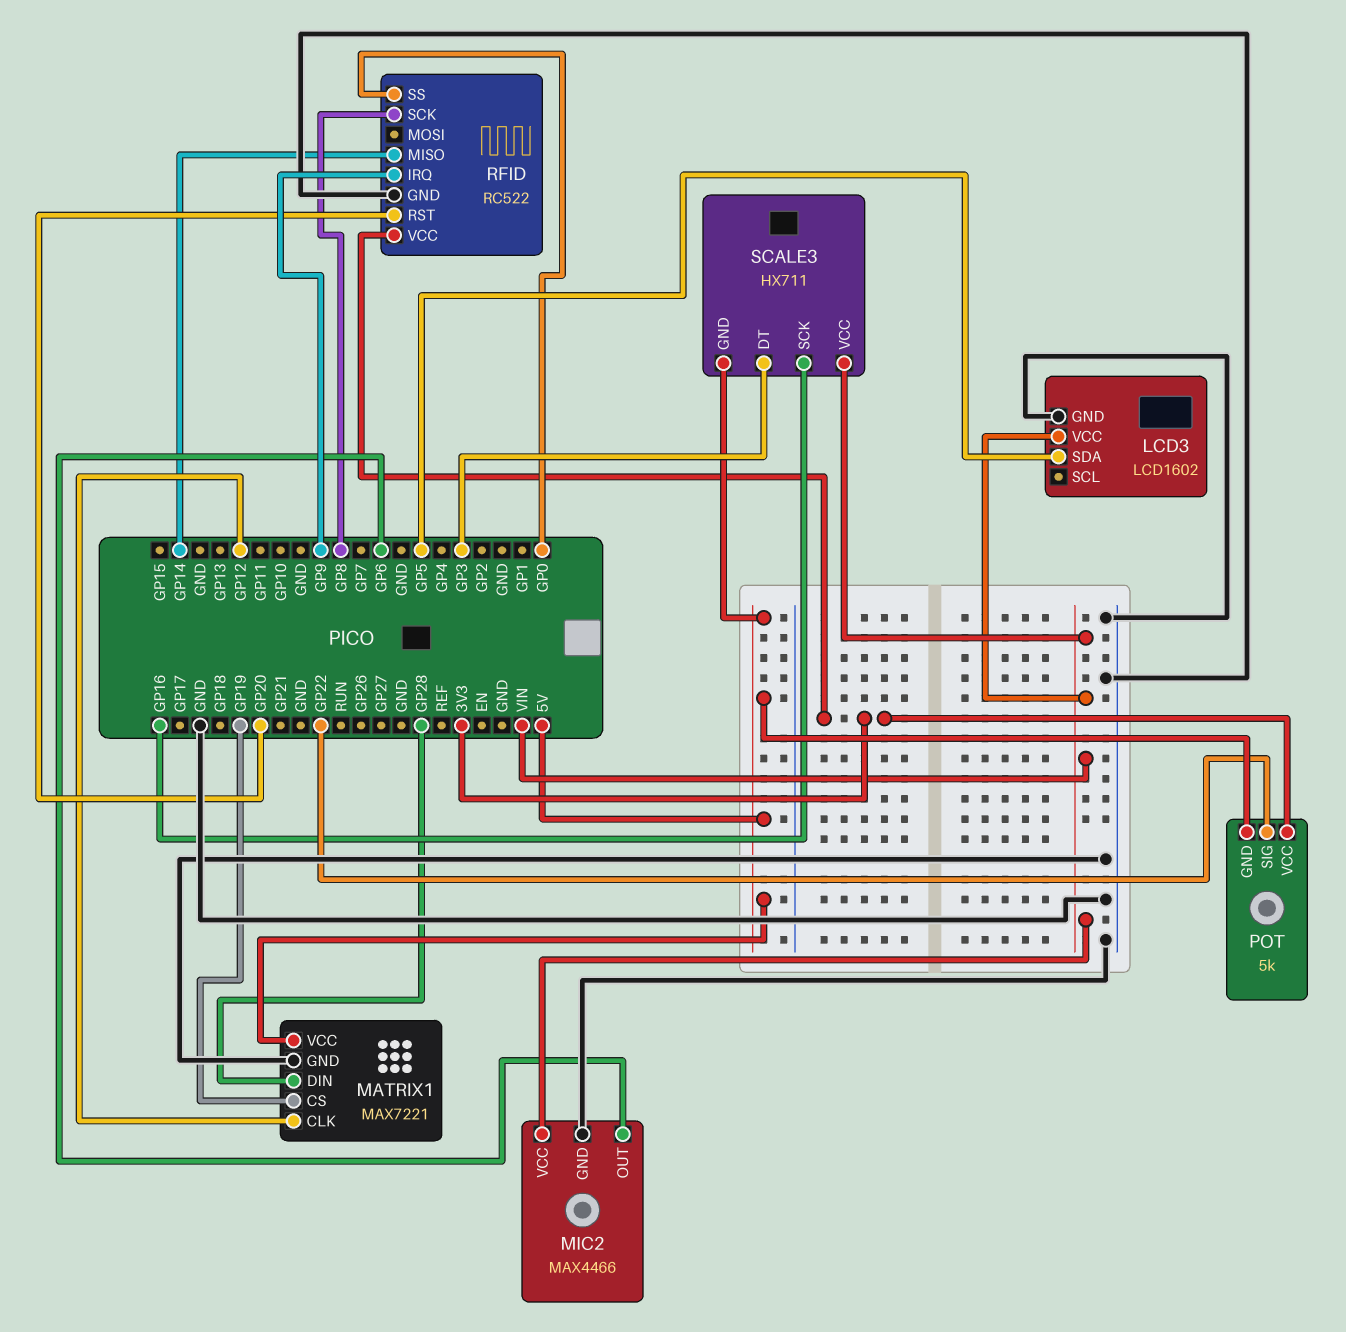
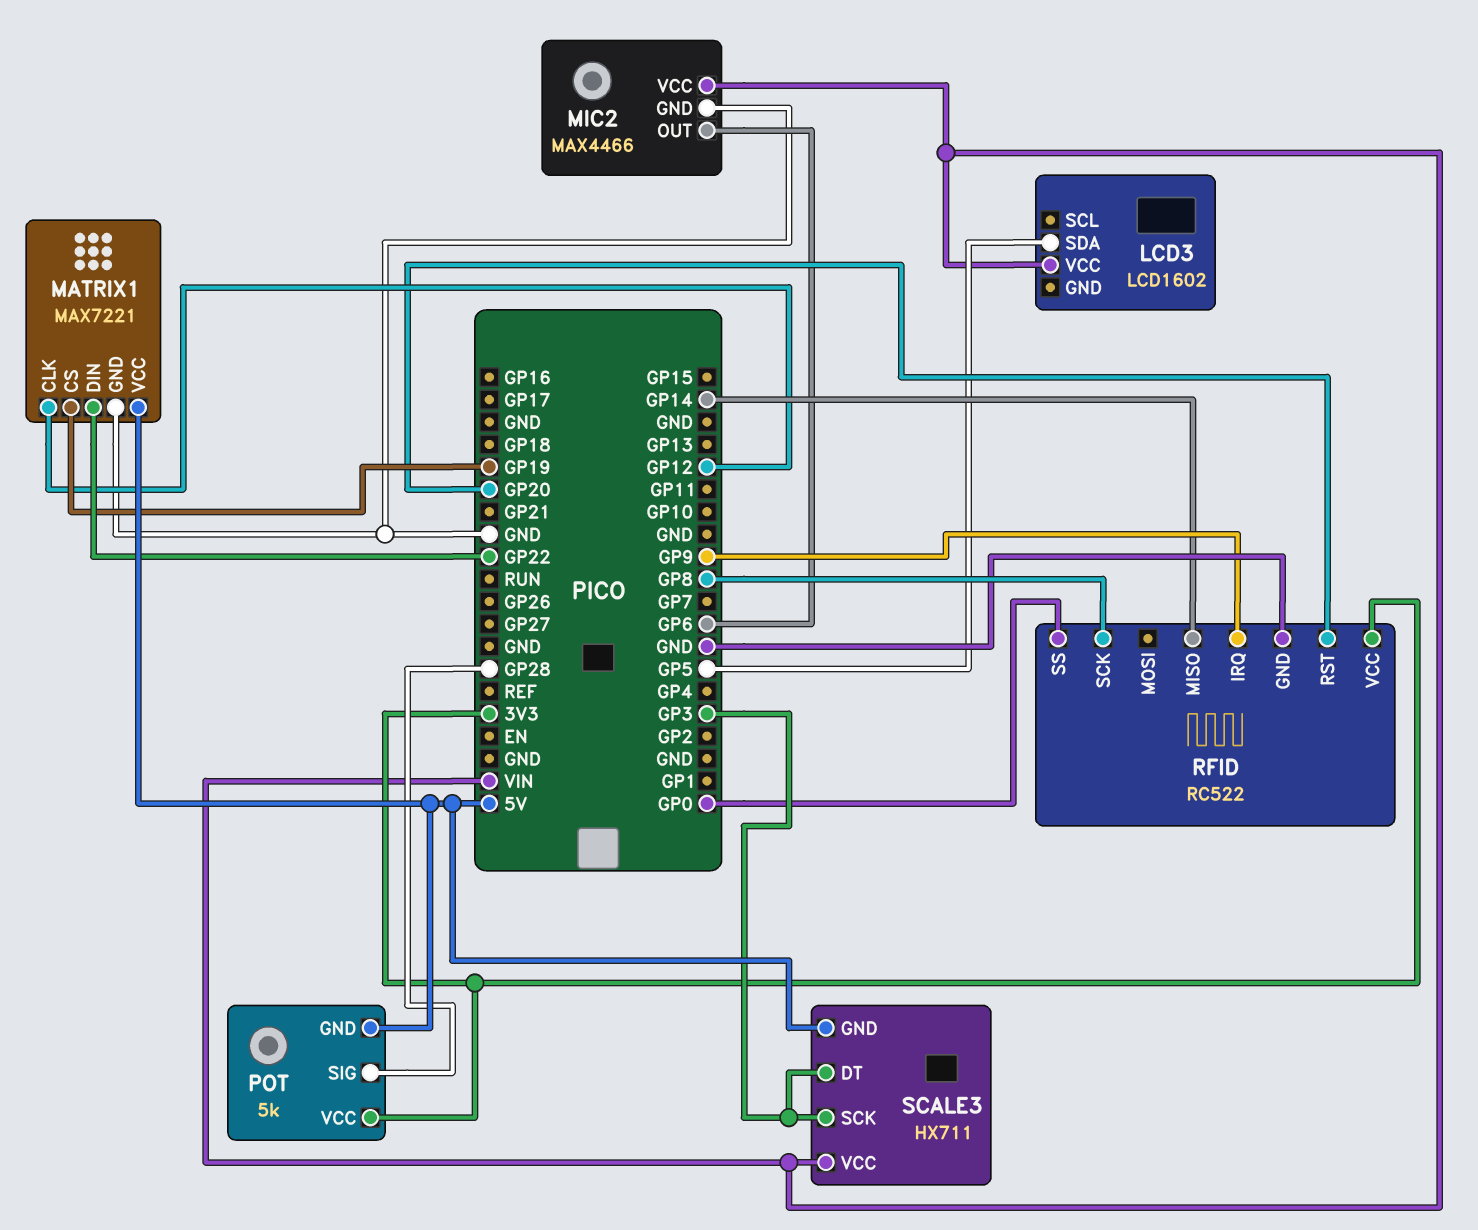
LCD3 pin GND: GND -> none
MATRIX1 pin DIN: GP28 -> GP22
POT pin SIG: GP22 -> GP28
SCALE3 pin SCK: GP16 -> GP3

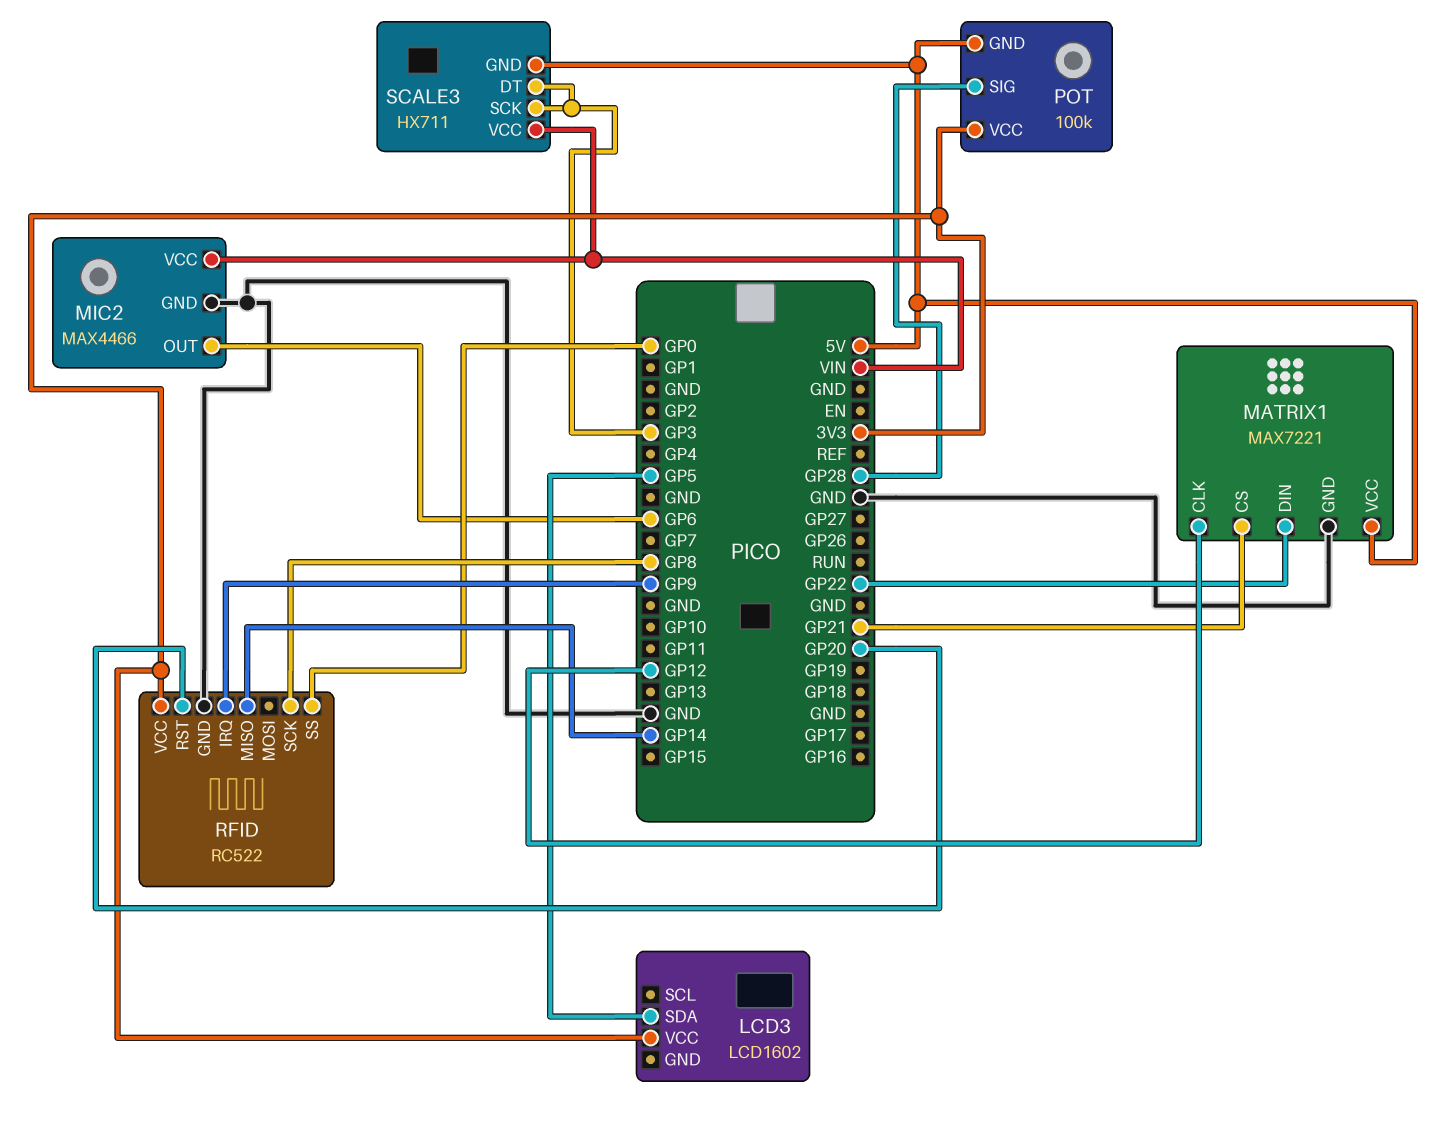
LCD3 pin VCC: VIN -> 3V3
MATRIX1 pin CS: GP19 -> GP21
POT: 5k -> 100k

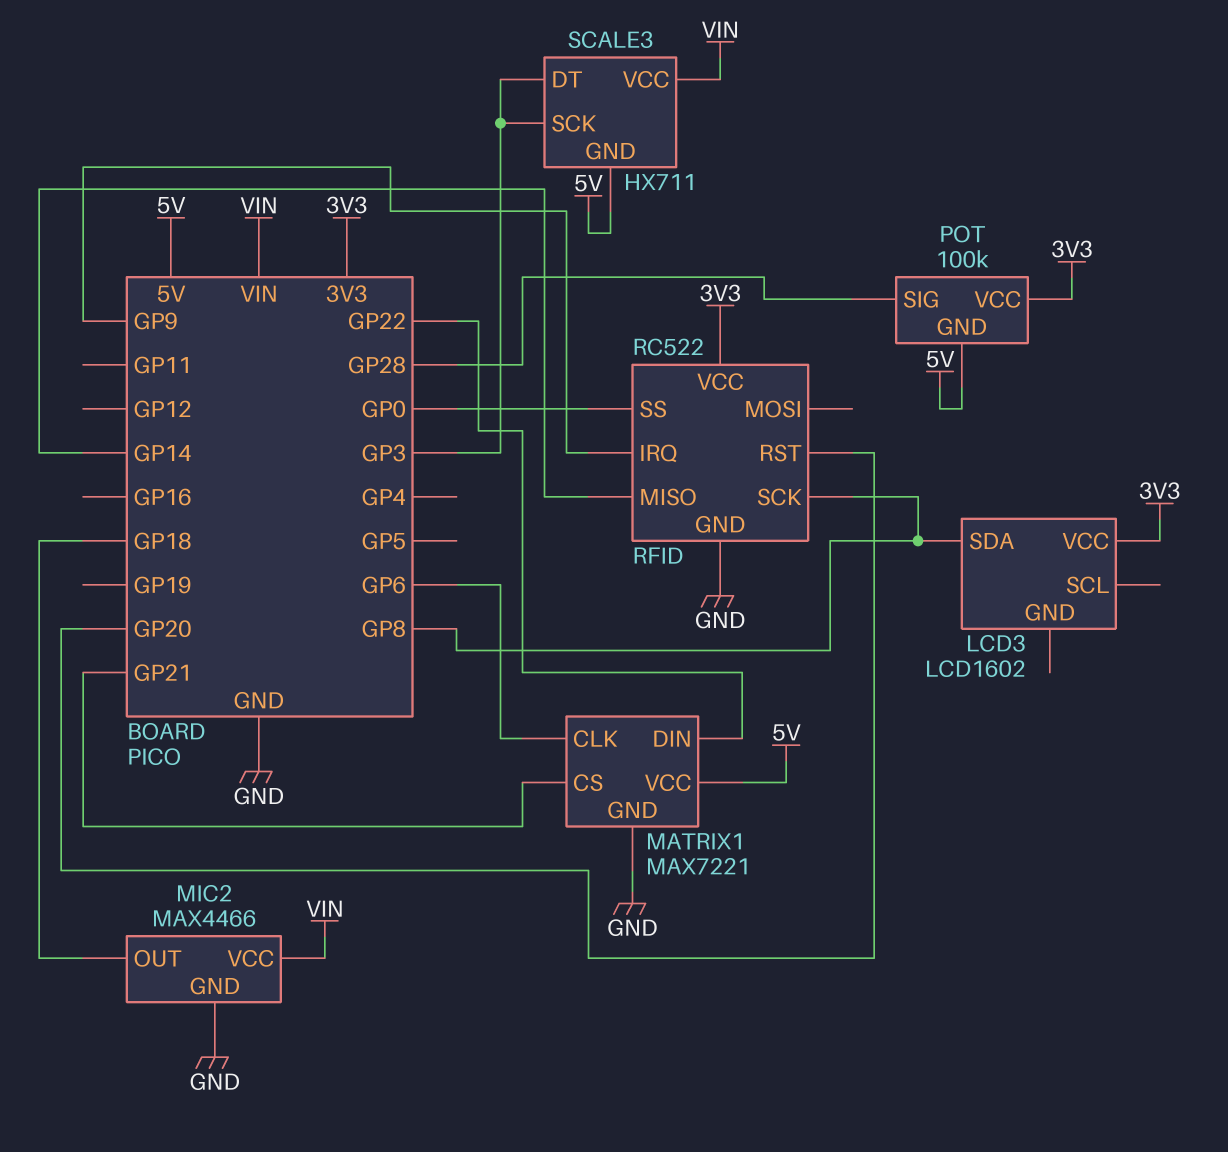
LCD3 pin SDA: GP5 -> GP8
MATRIX1 pin CLK: GP12 -> GP6
MIC2 pin OUT: GP6 -> GP18

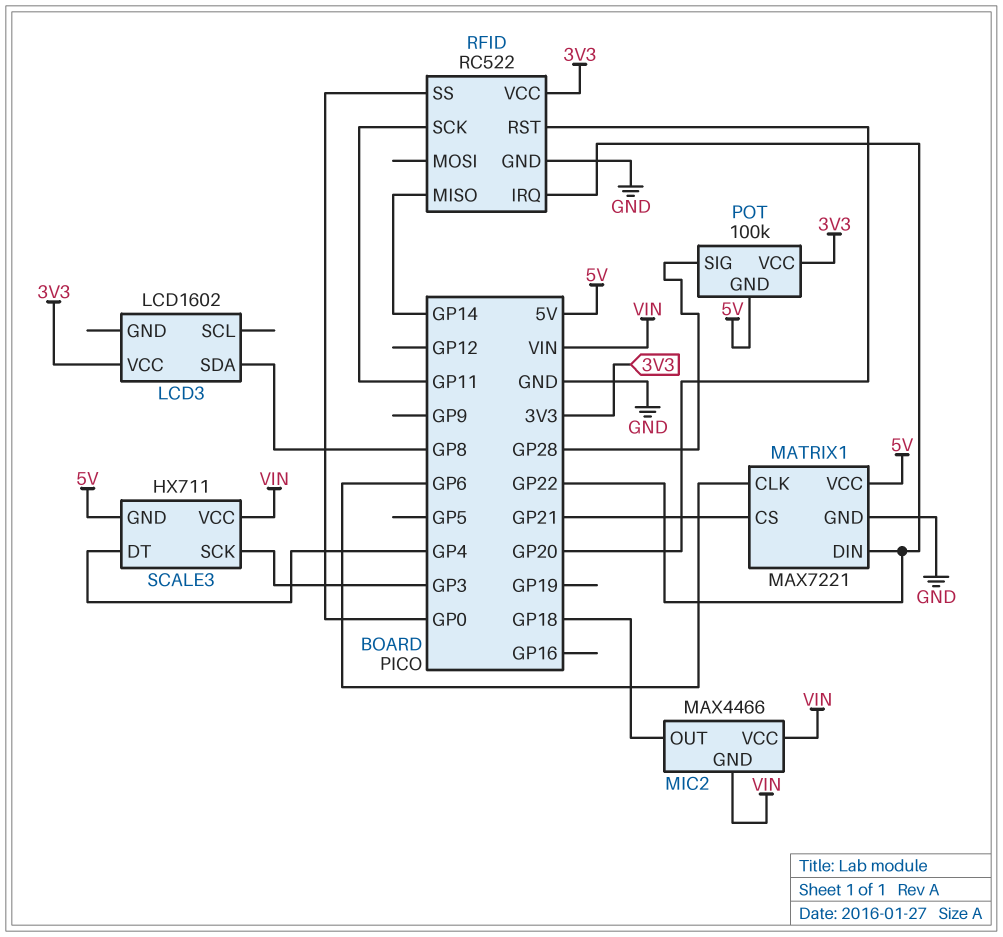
MIC2 pin GND: GND -> VIN
RFID pin IRQ: GP9 -> GP22
RFID pin SCK: GP8 -> GP11
SCALE3 pin DT: GP3 -> GP4

